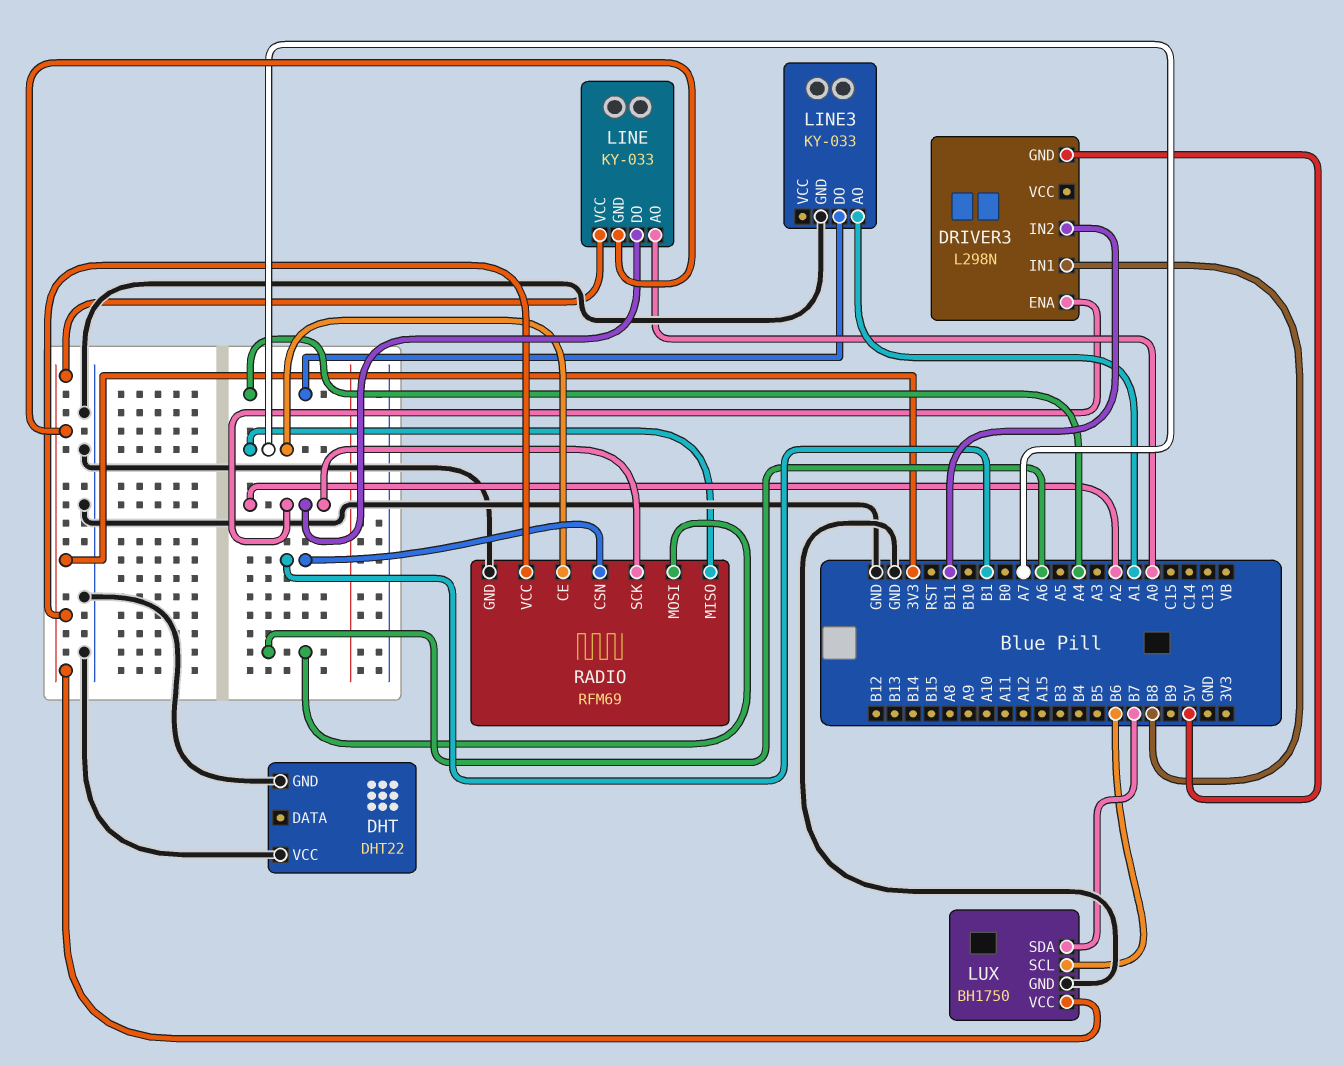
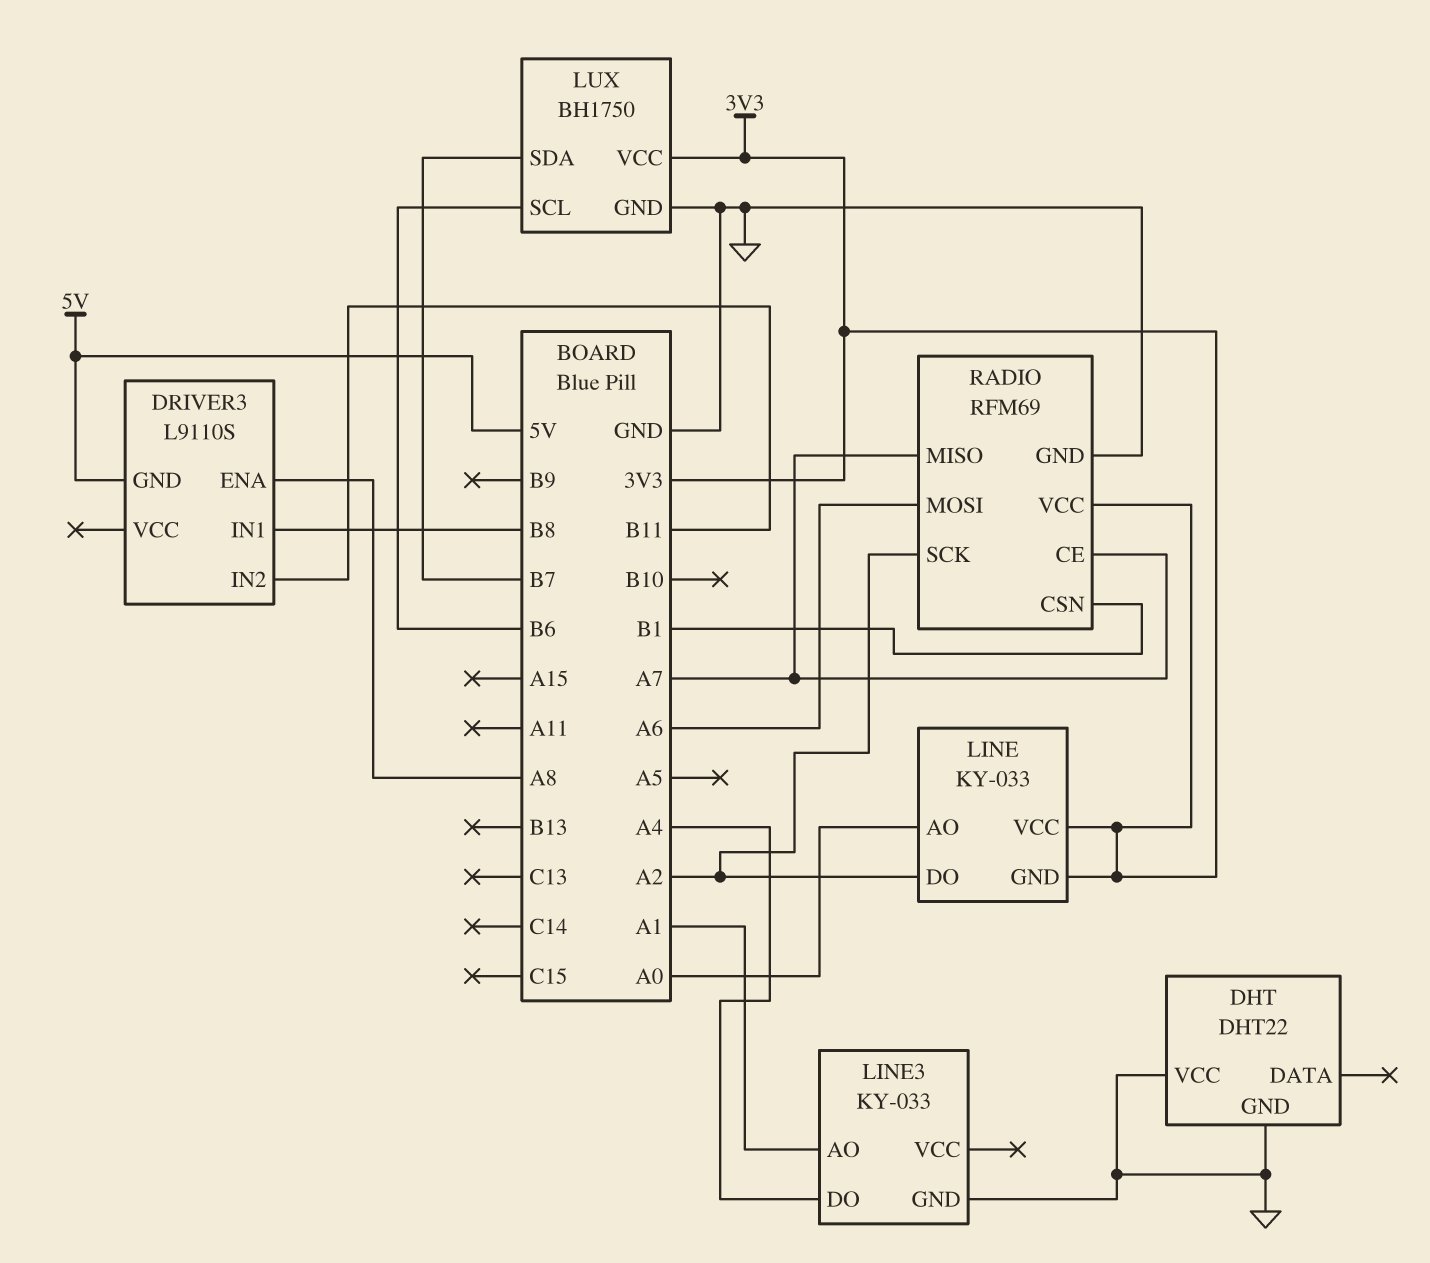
DRIVER3: L298N -> L9110S
DRIVER3 pin ENA: A2 -> A8

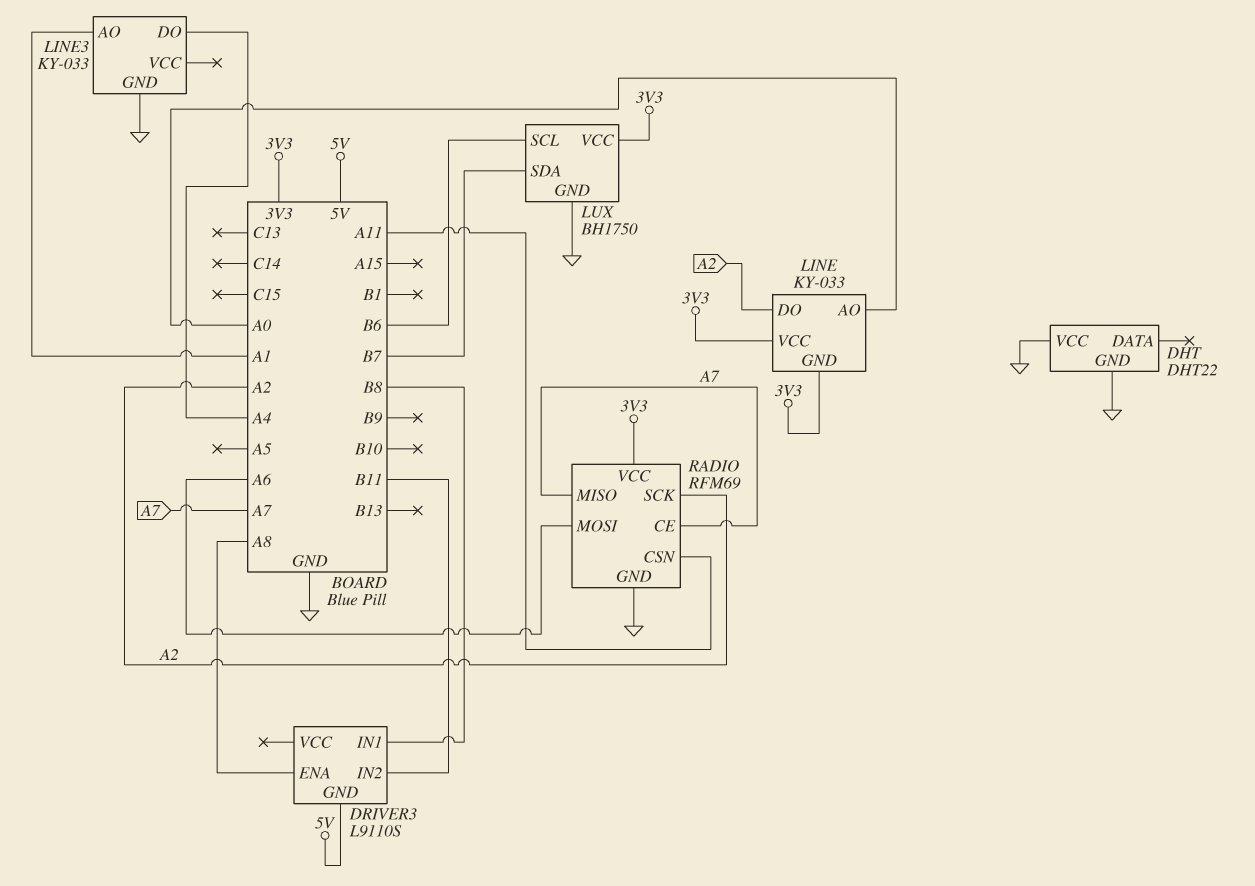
RADIO pin CSN: B1 -> A11

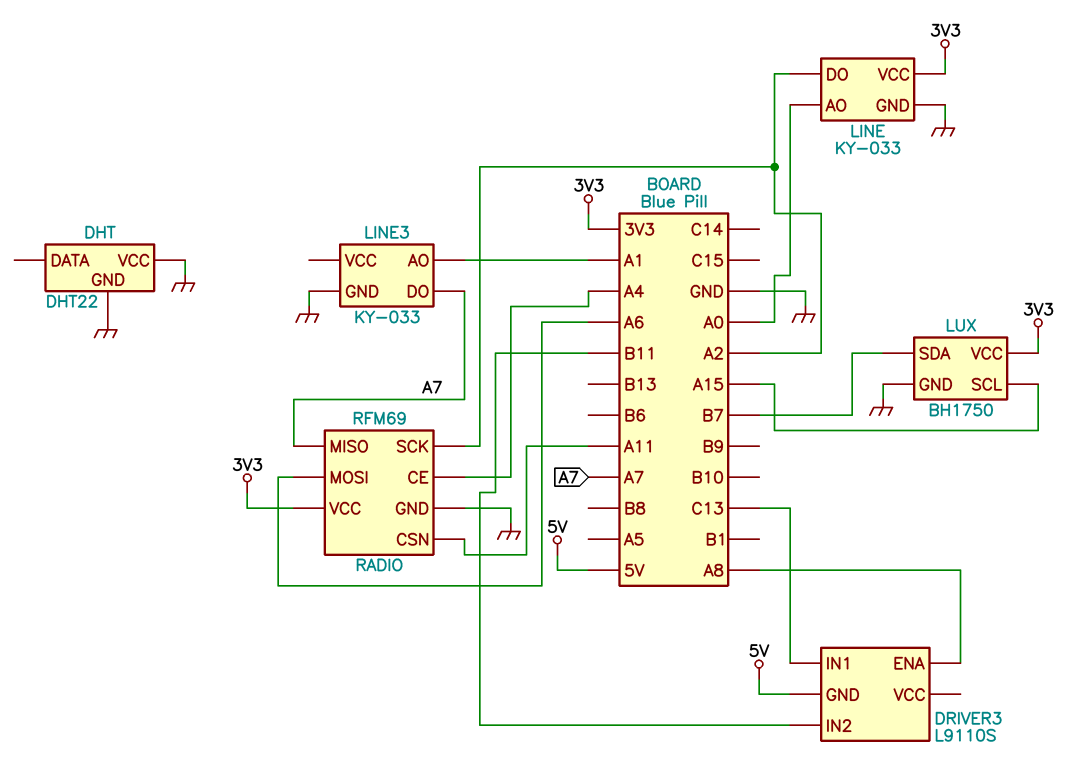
DRIVER3 pin IN1: B8 -> C13
LINE pin GND: 3V3 -> GND
LINE3 pin DO: A4 -> A7
LUX pin SCL: B6 -> A15
RADIO pin CE: A7 -> A4

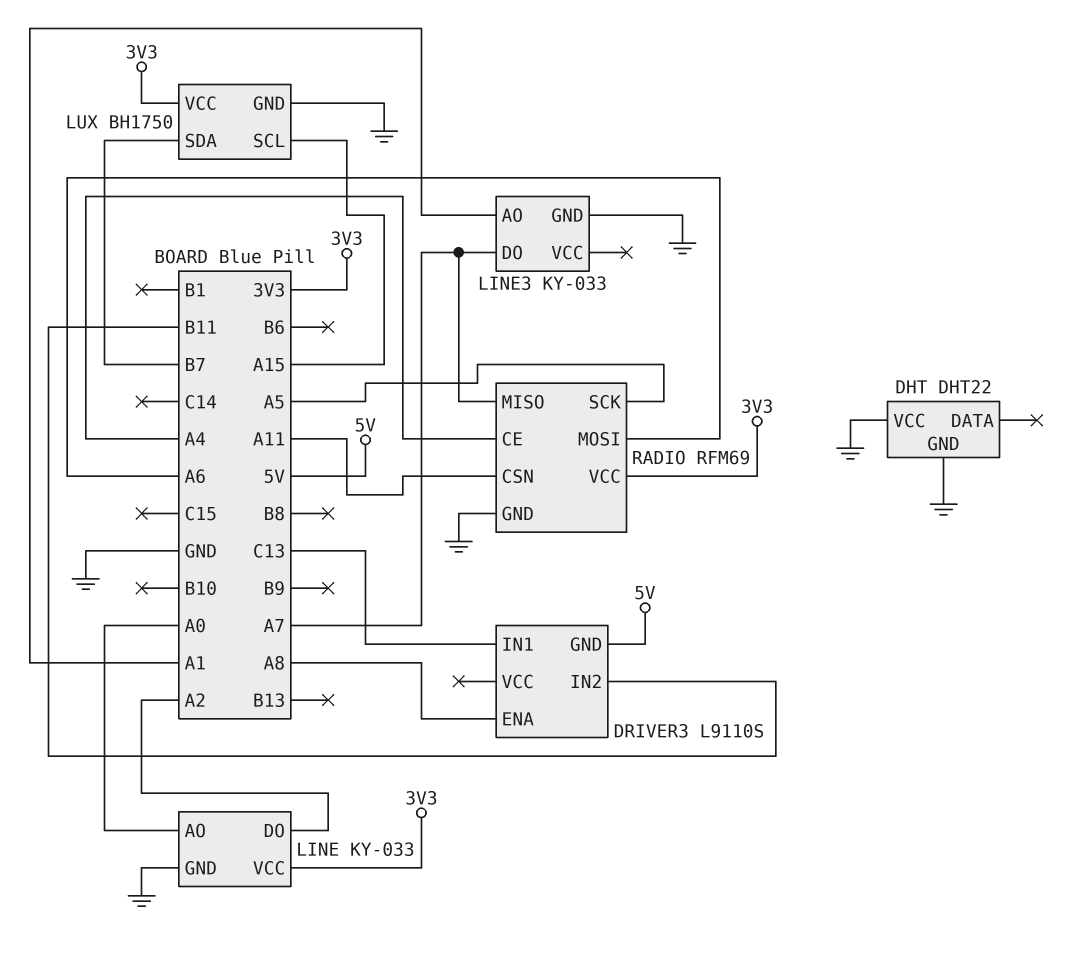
RADIO pin SCK: A2 -> A5

